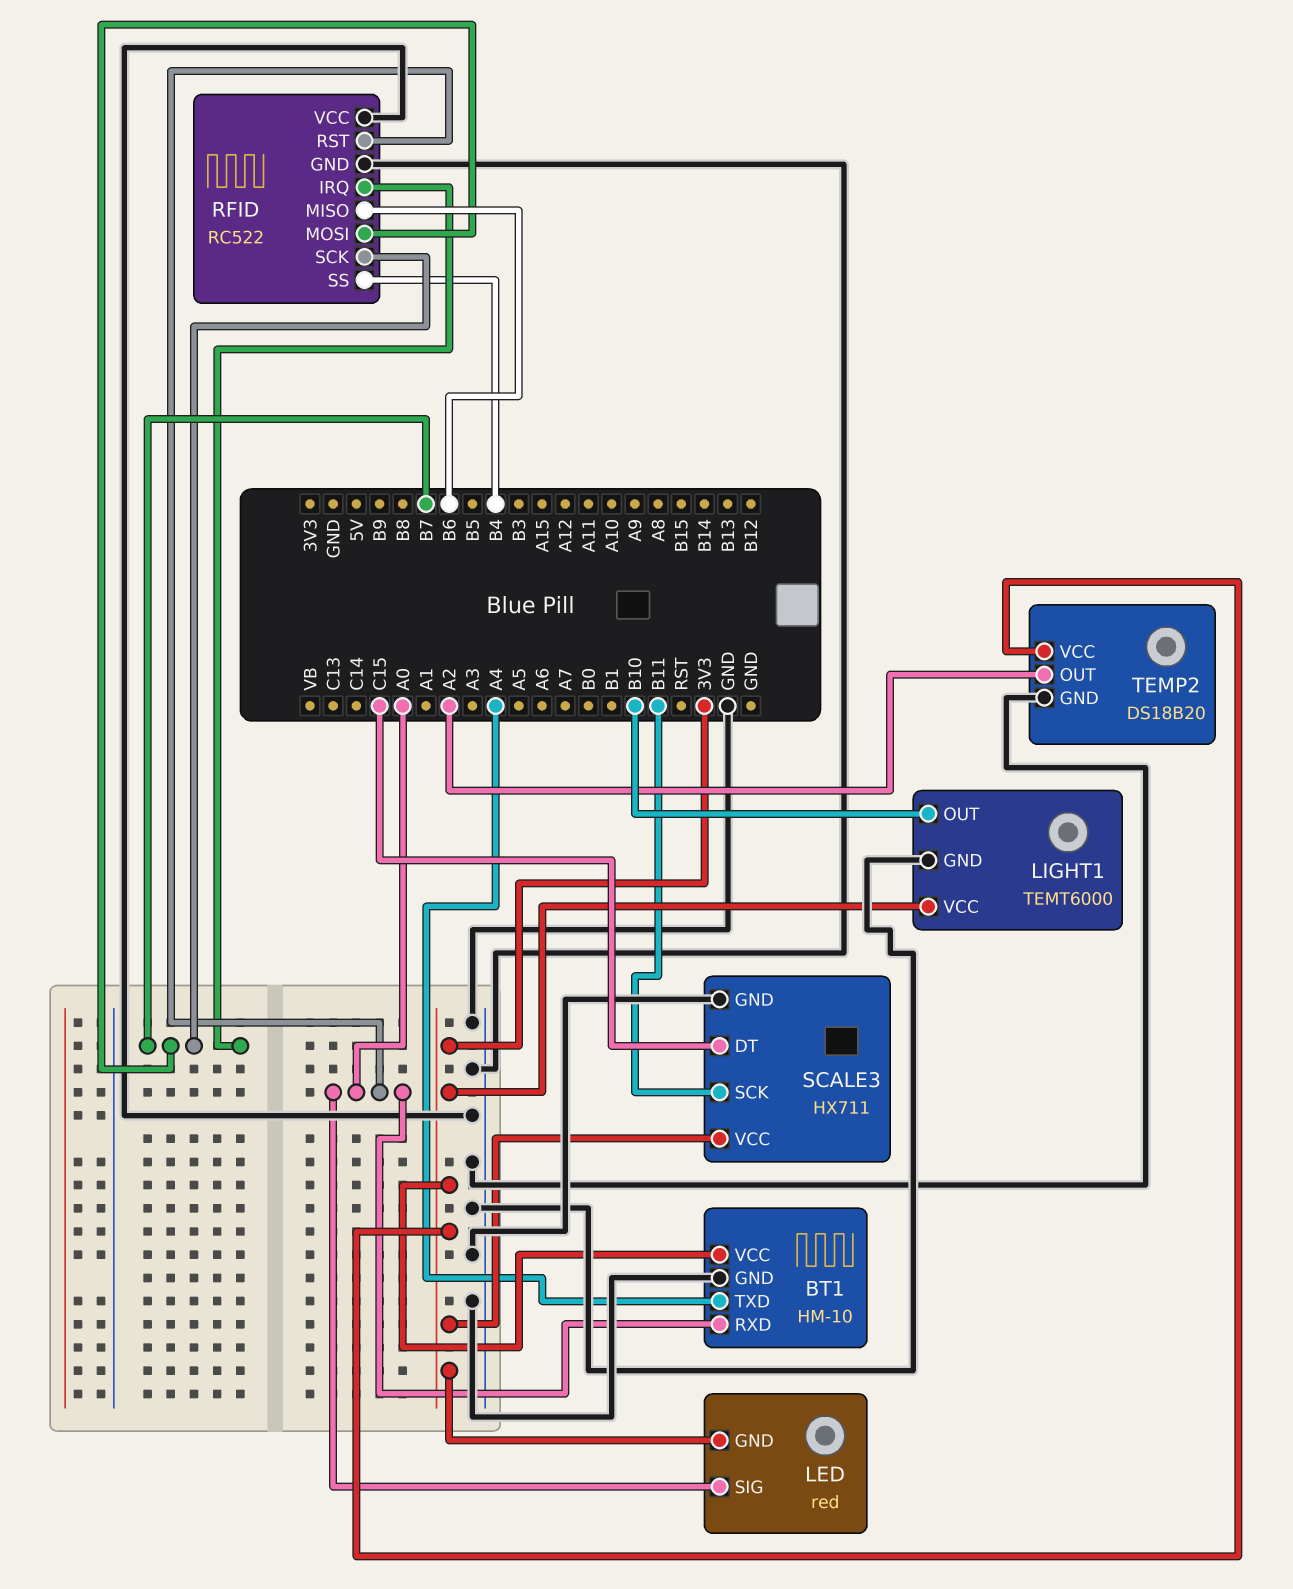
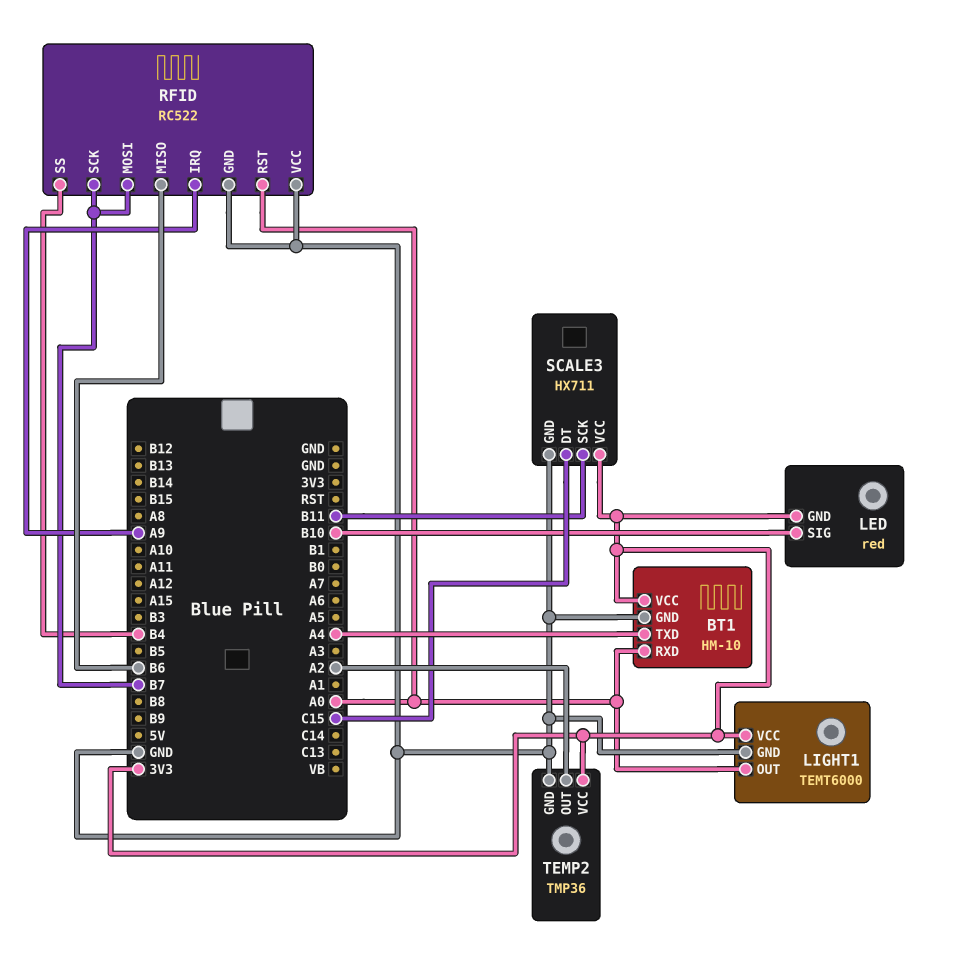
LED pin SIG: A0 -> B10
LIGHT1 pin OUT: B10 -> A0
RFID pin IRQ: B7 -> A9
TEMP2: DS18B20 -> TMP36

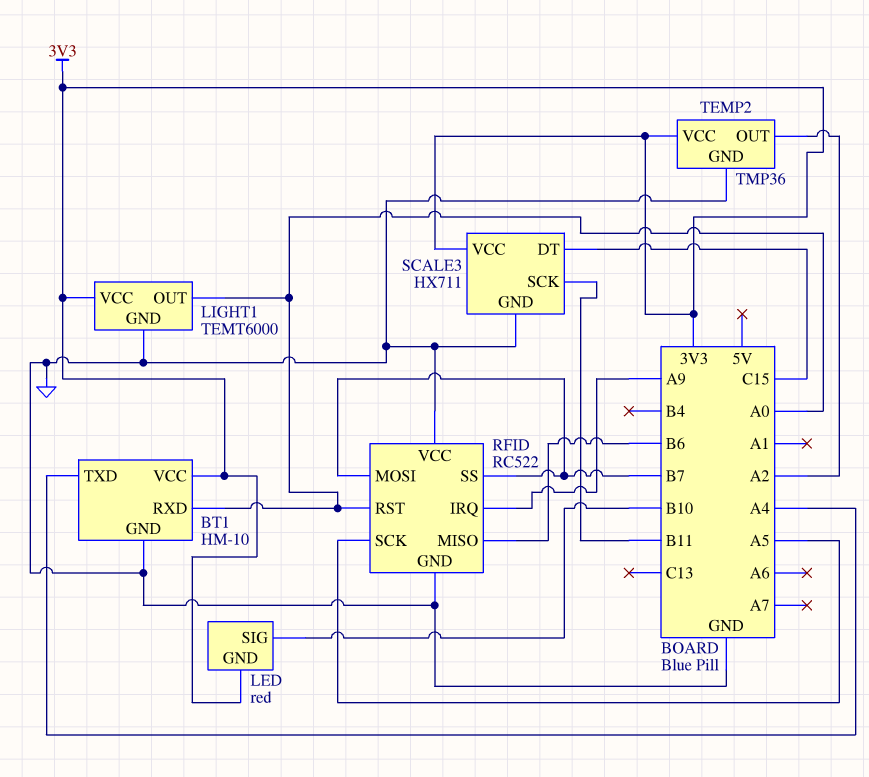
RFID pin SCK: B7 -> A5
RFID pin SS: B4 -> B7

